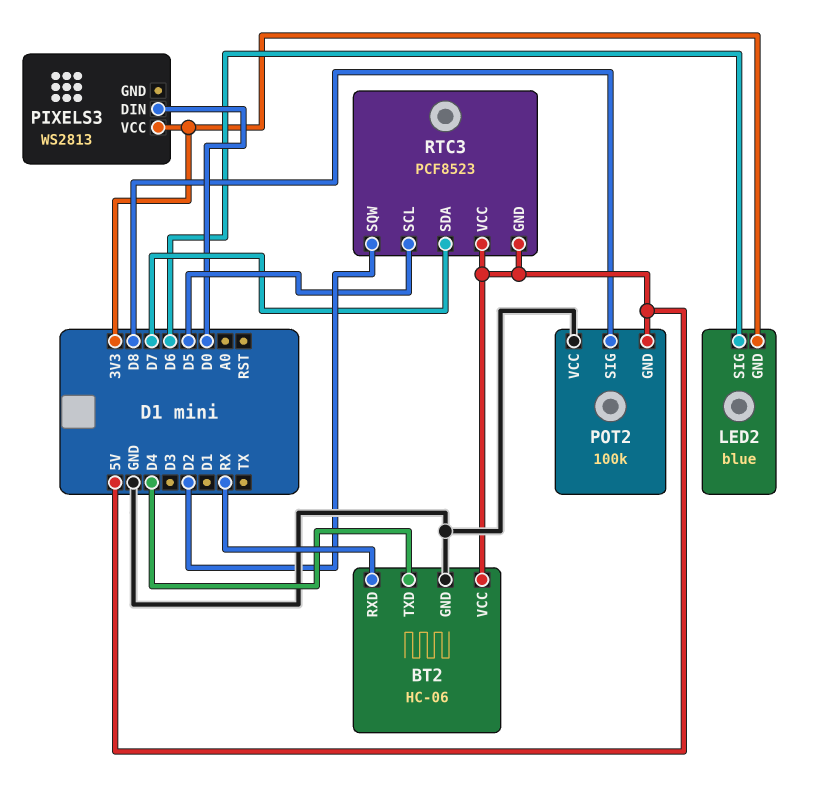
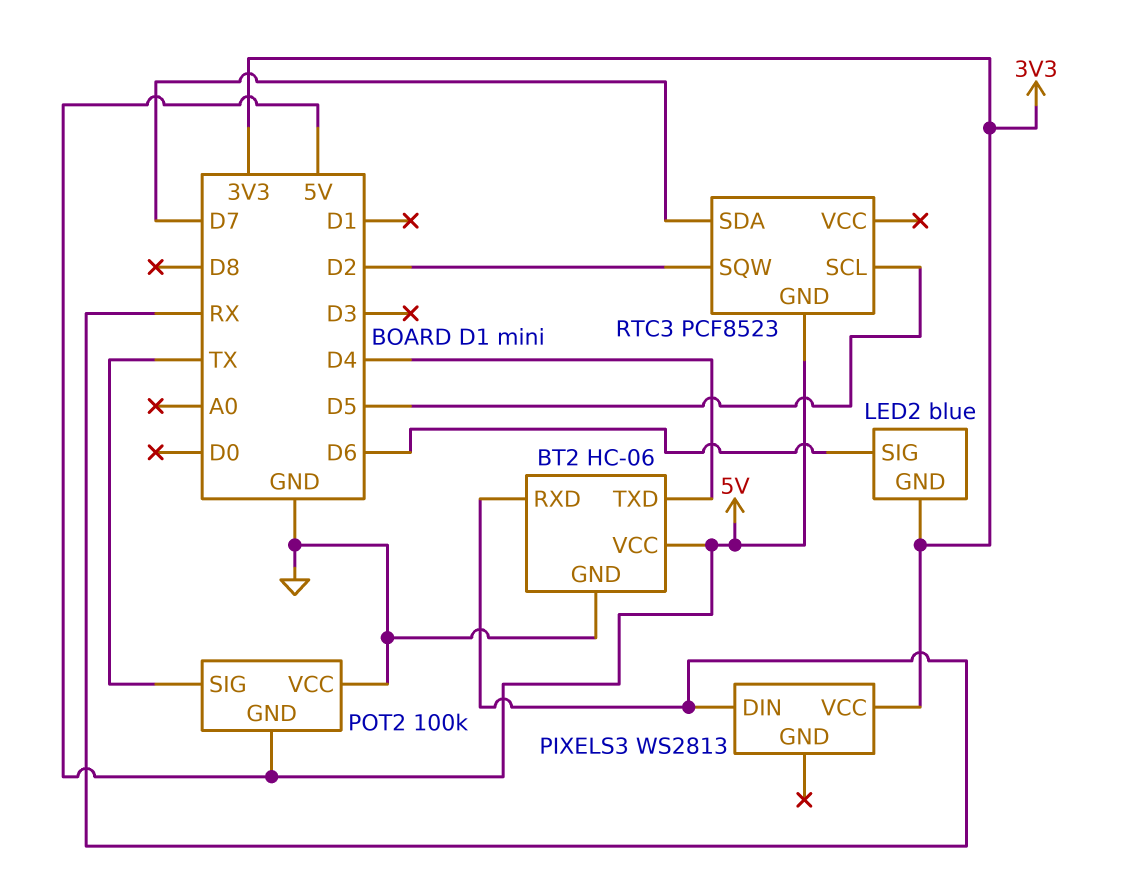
PIXELS3 pin DIN: D0 -> RX
POT2 pin SIG: D8 -> TX
RTC3 pin VCC: 5V -> none

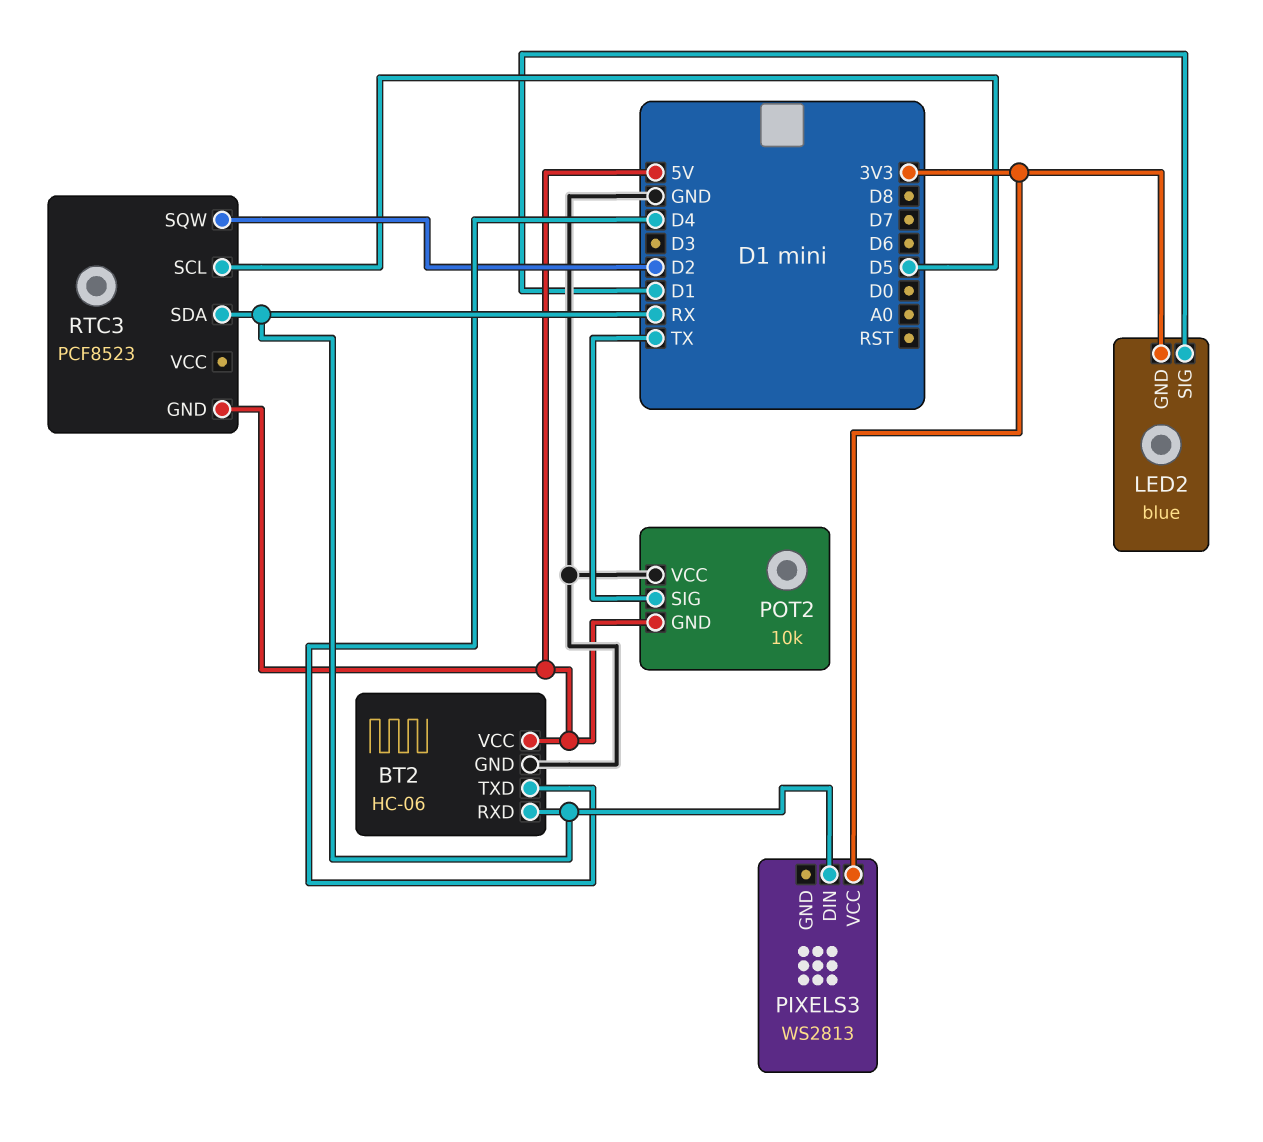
LED2 pin SIG: D6 -> D1
POT2: 100k -> 10k
RTC3 pin SDA: D7 -> RX

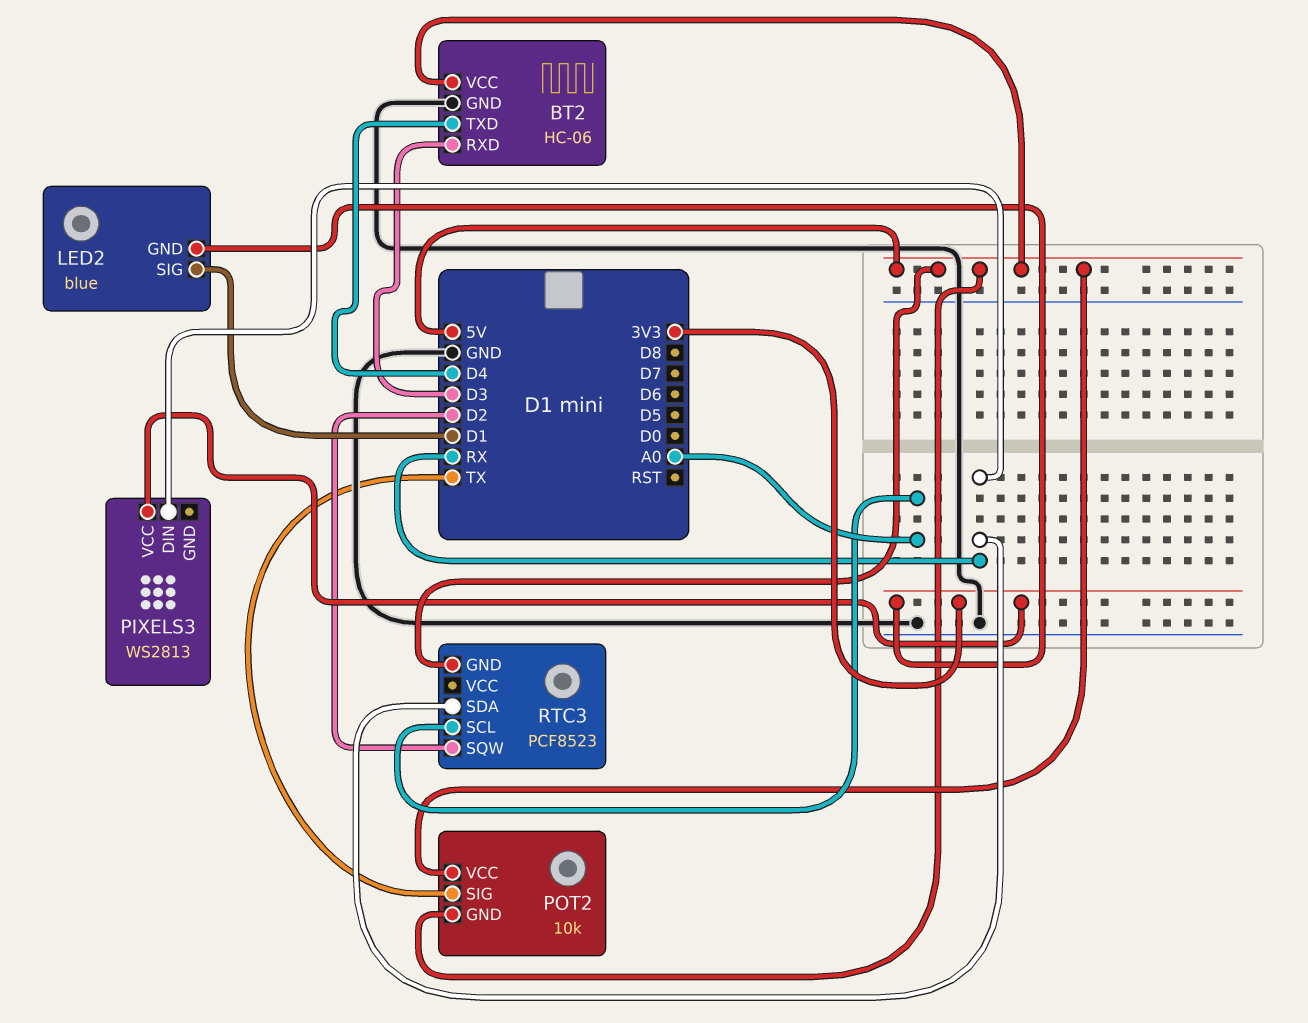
BT2 pin RXD: RX -> D3
POT2 pin VCC: GND -> 5V
RTC3 pin SCL: D5 -> A0

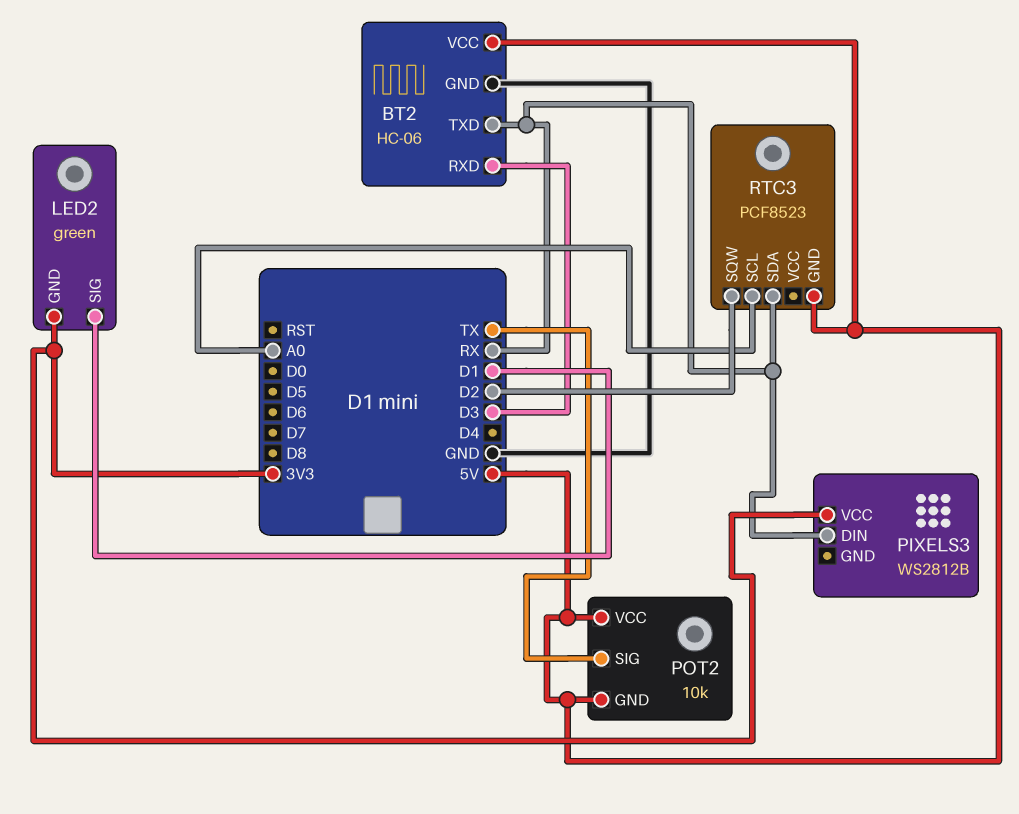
BT2 pin TXD: D4 -> RX
LED2: blue -> green
PIXELS3: WS2813 -> WS2812B

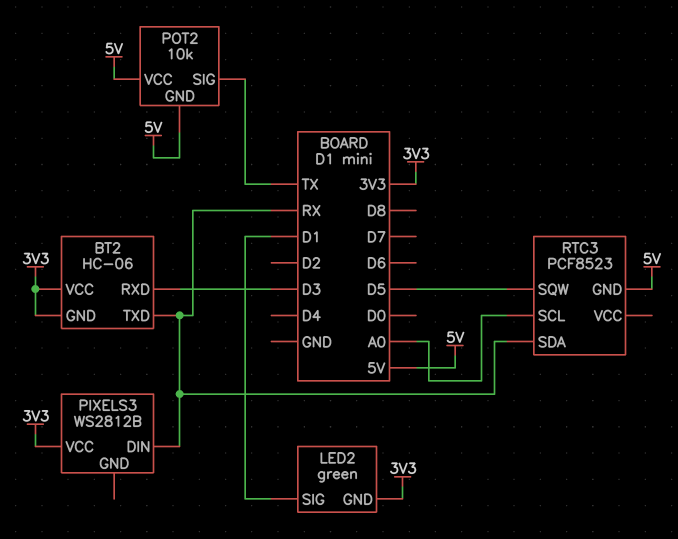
BT2 pin GND: GND -> 3V3
BT2 pin VCC: 5V -> 3V3
RTC3 pin SQW: D2 -> D5

